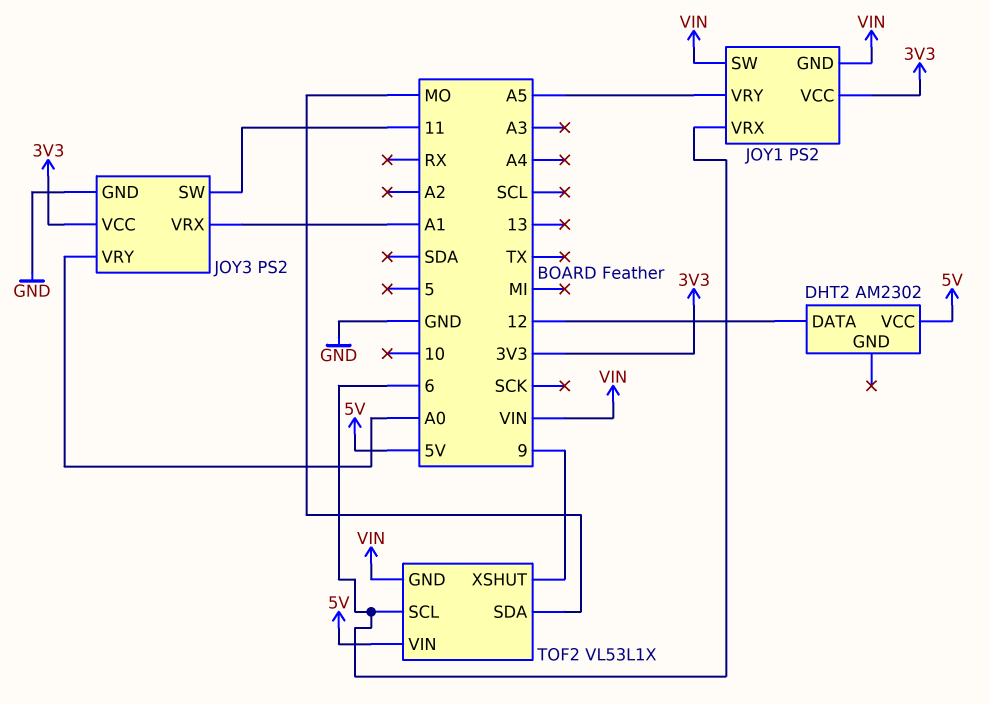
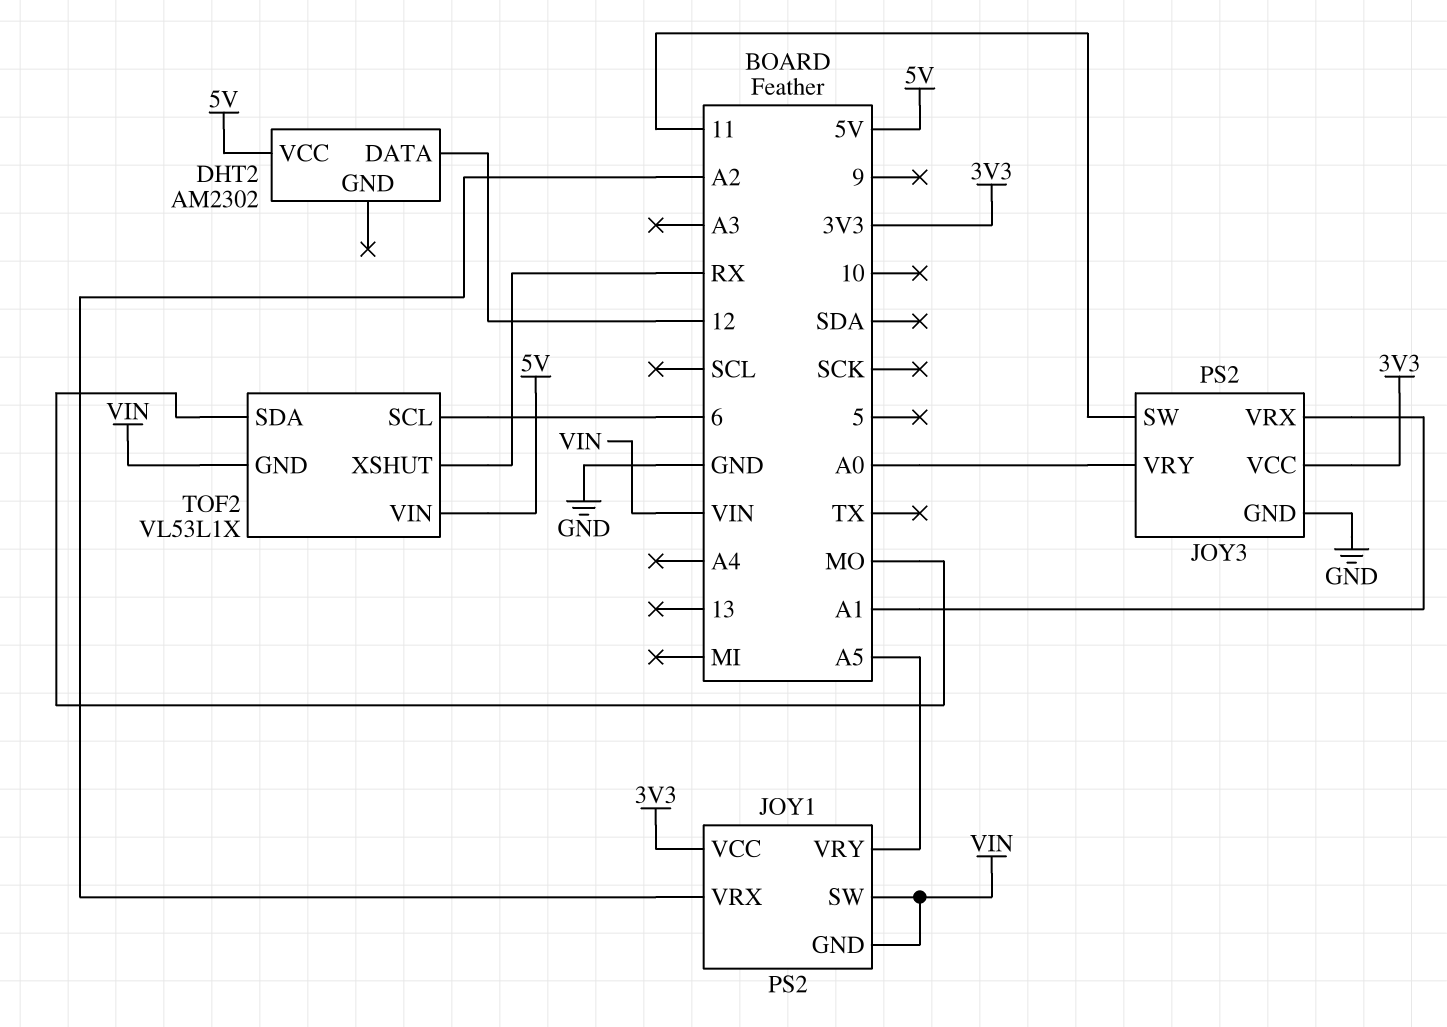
JOY1 pin VRX: 6 -> A2
TOF2 pin XSHUT: 9 -> RX

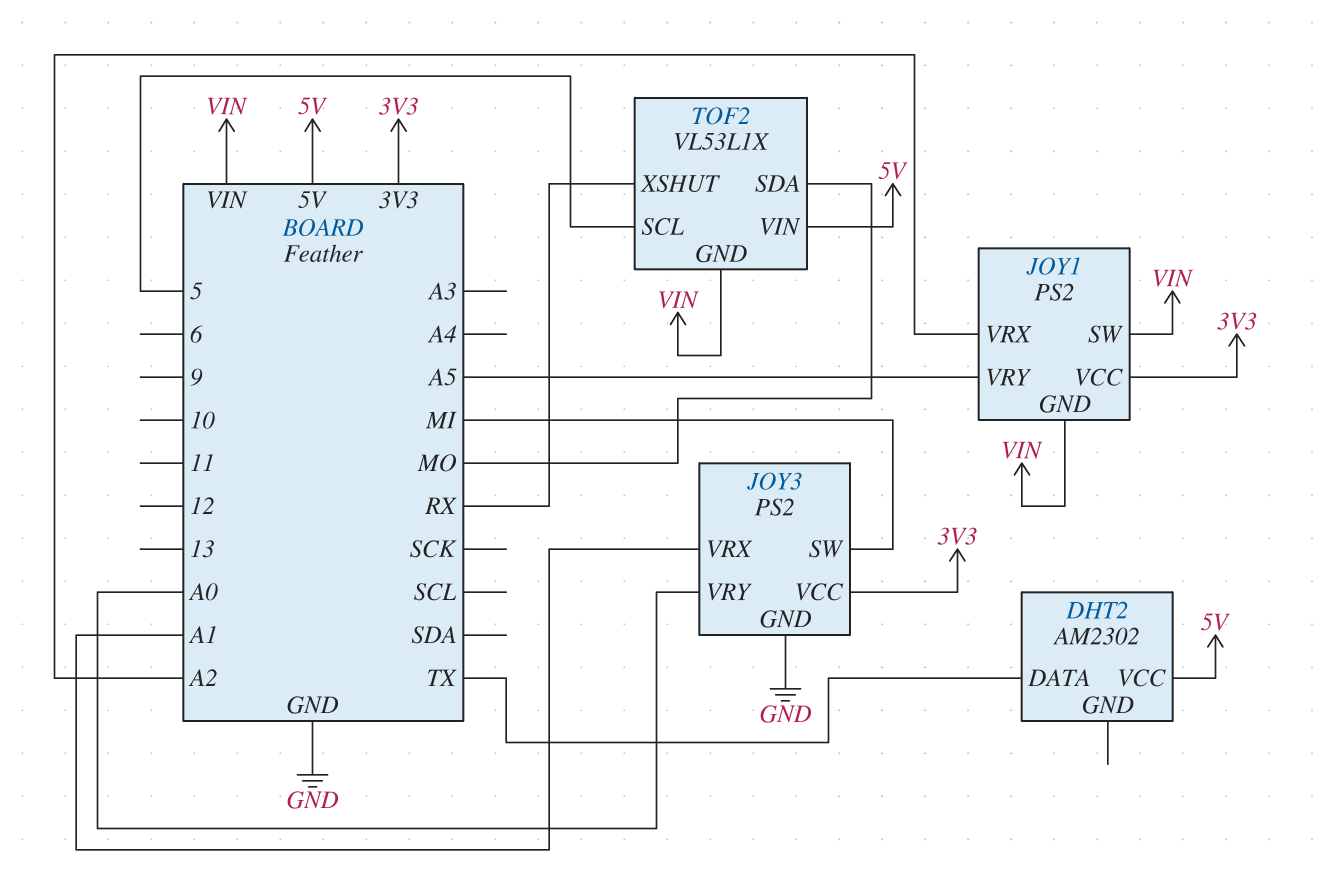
DHT2 pin DATA: 12 -> TX
JOY3 pin SW: 11 -> MI
TOF2 pin SCL: 6 -> 5

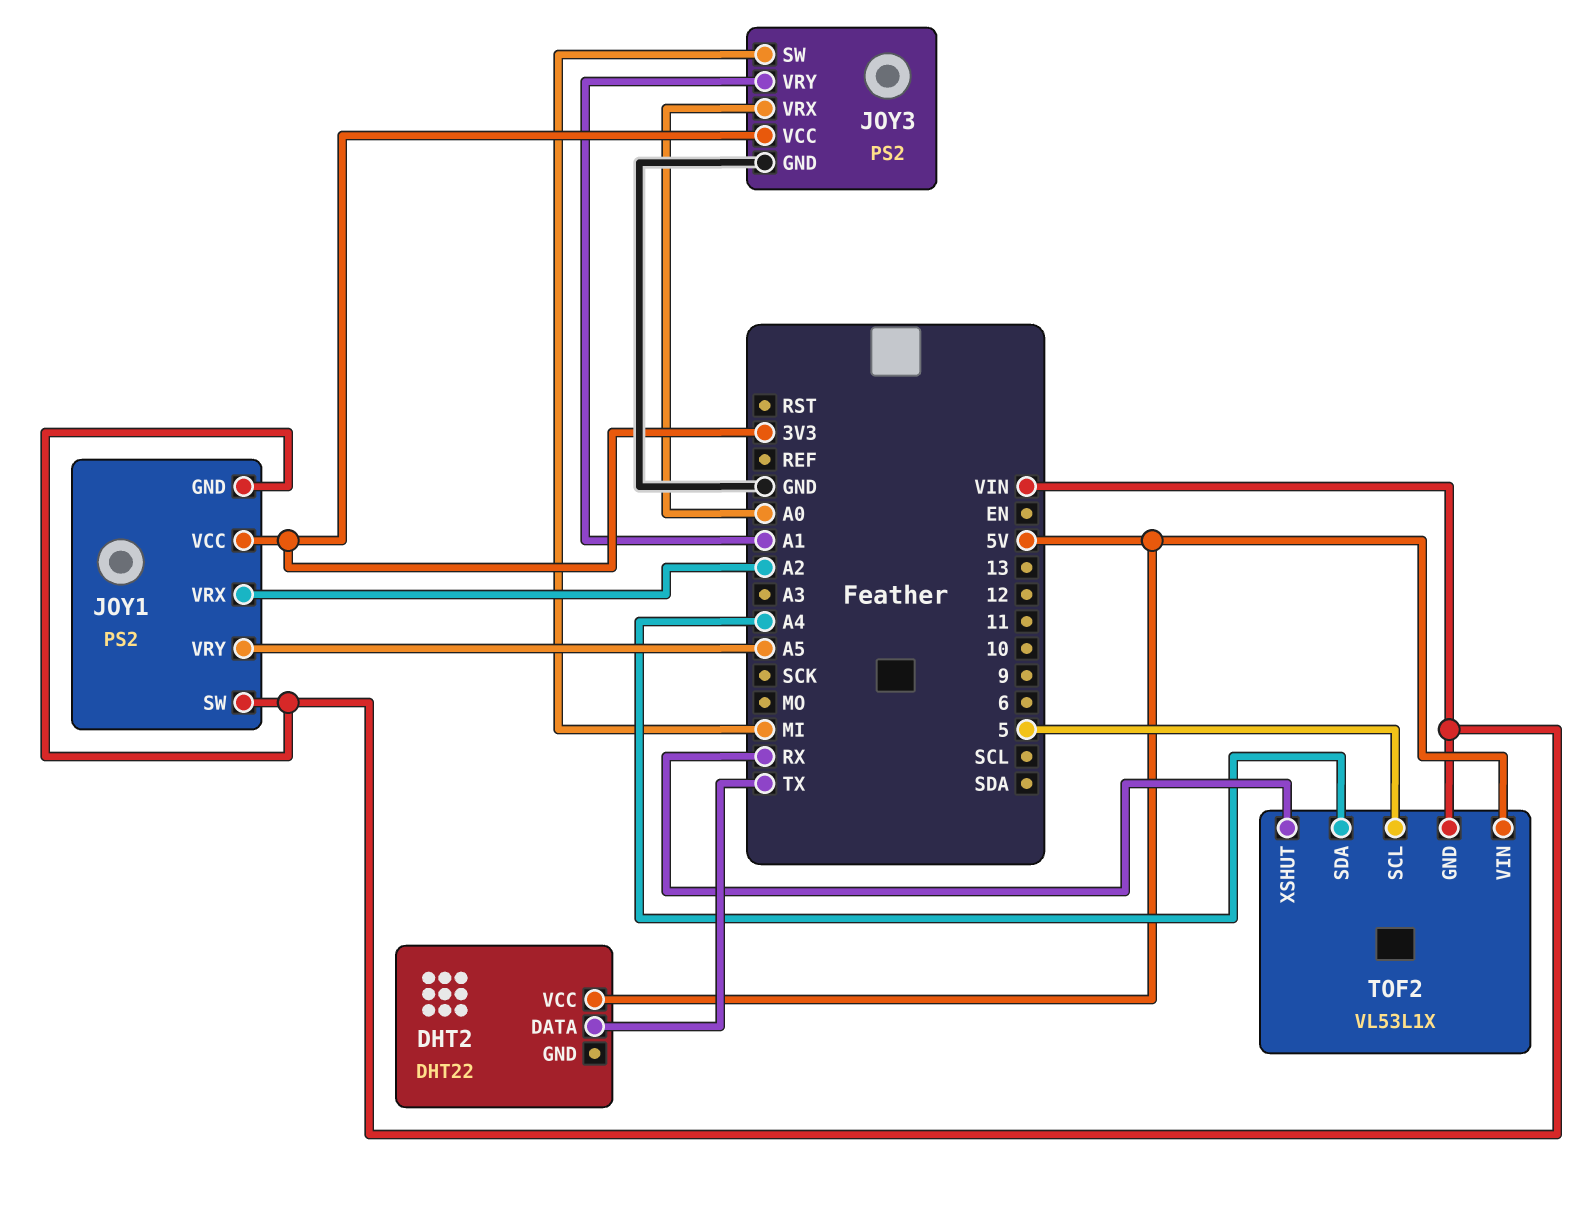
DHT2: AM2302 -> DHT22
JOY3 pin VRX: A1 -> A0
JOY3 pin VRY: A0 -> A1
TOF2 pin SDA: MO -> A4

